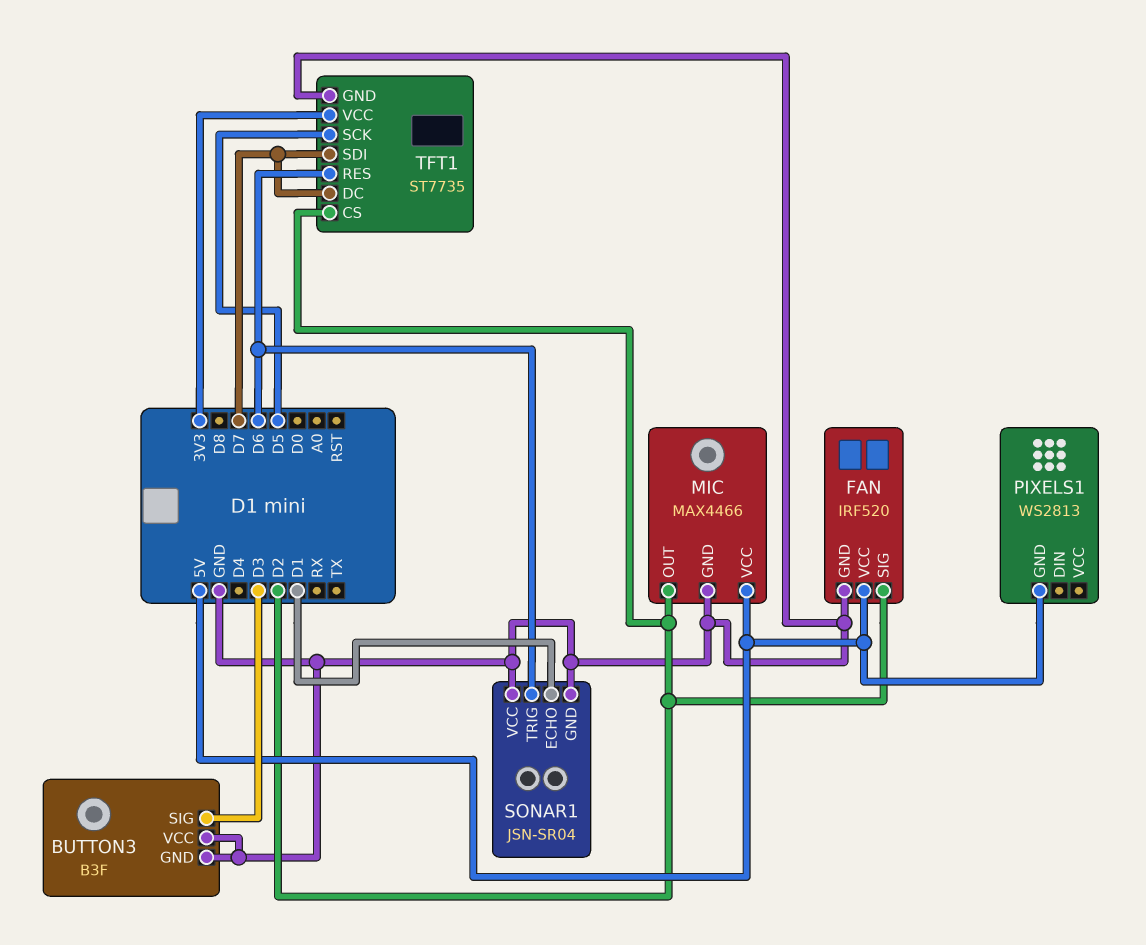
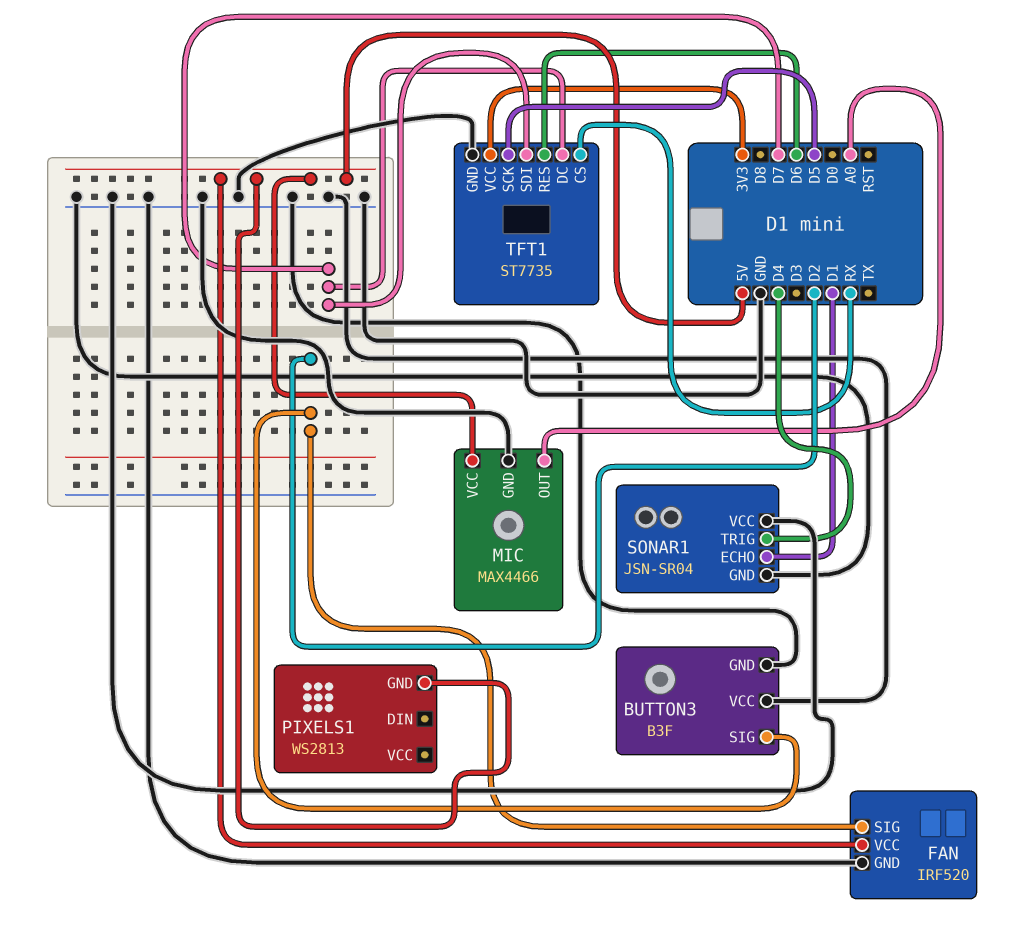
BUTTON3 pin SIG: D3 -> D2
MIC pin OUT: D2 -> A0
SONAR1 pin TRIG: D6 -> D4
TFT1 pin CS: D2 -> RX

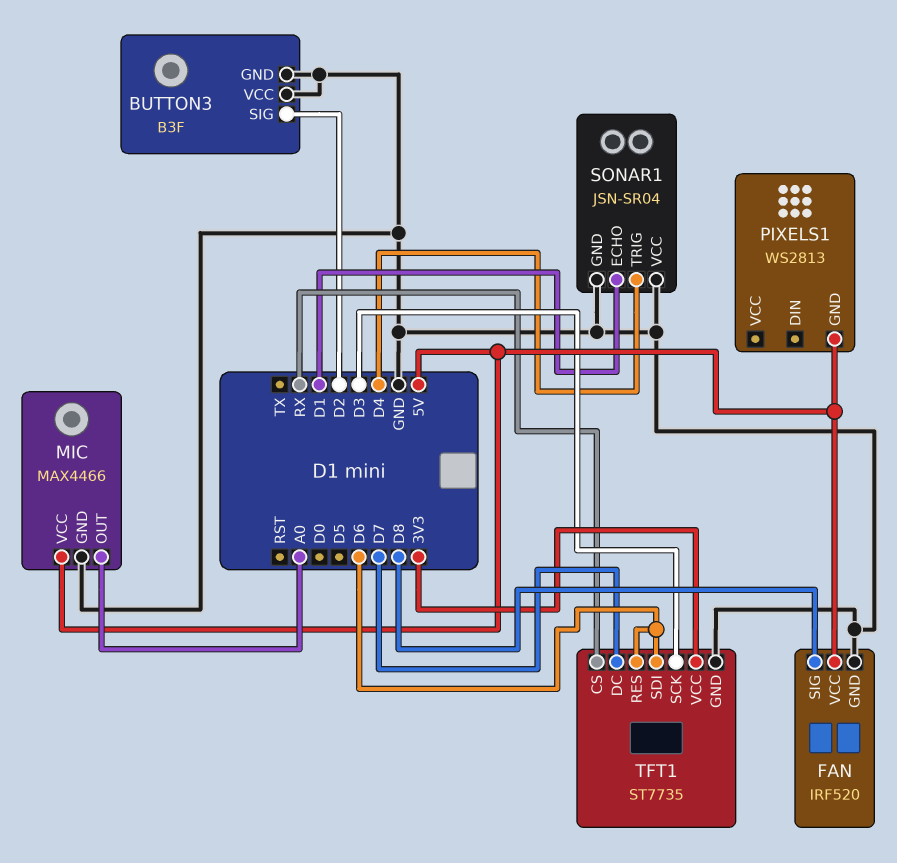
FAN pin SIG: D2 -> D8
TFT1 pin SCK: D5 -> D3
TFT1 pin SDI: D7 -> D6

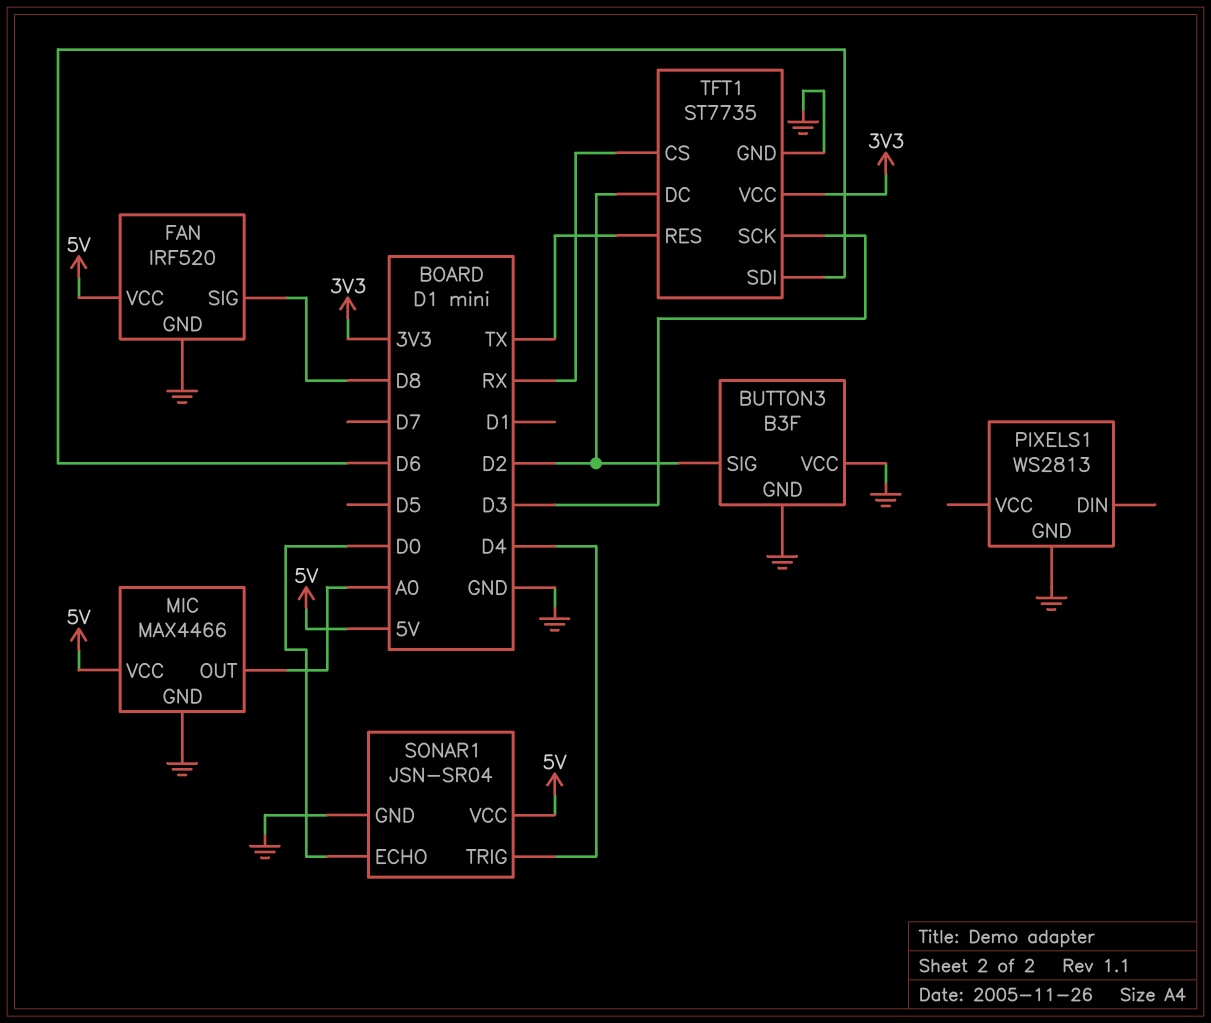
PIXELS1 pin GND: 5V -> GND
SONAR1 pin ECHO: D1 -> D0
SONAR1 pin VCC: GND -> 5V
TFT1 pin DC: D7 -> D2
TFT1 pin RES: D6 -> TX

